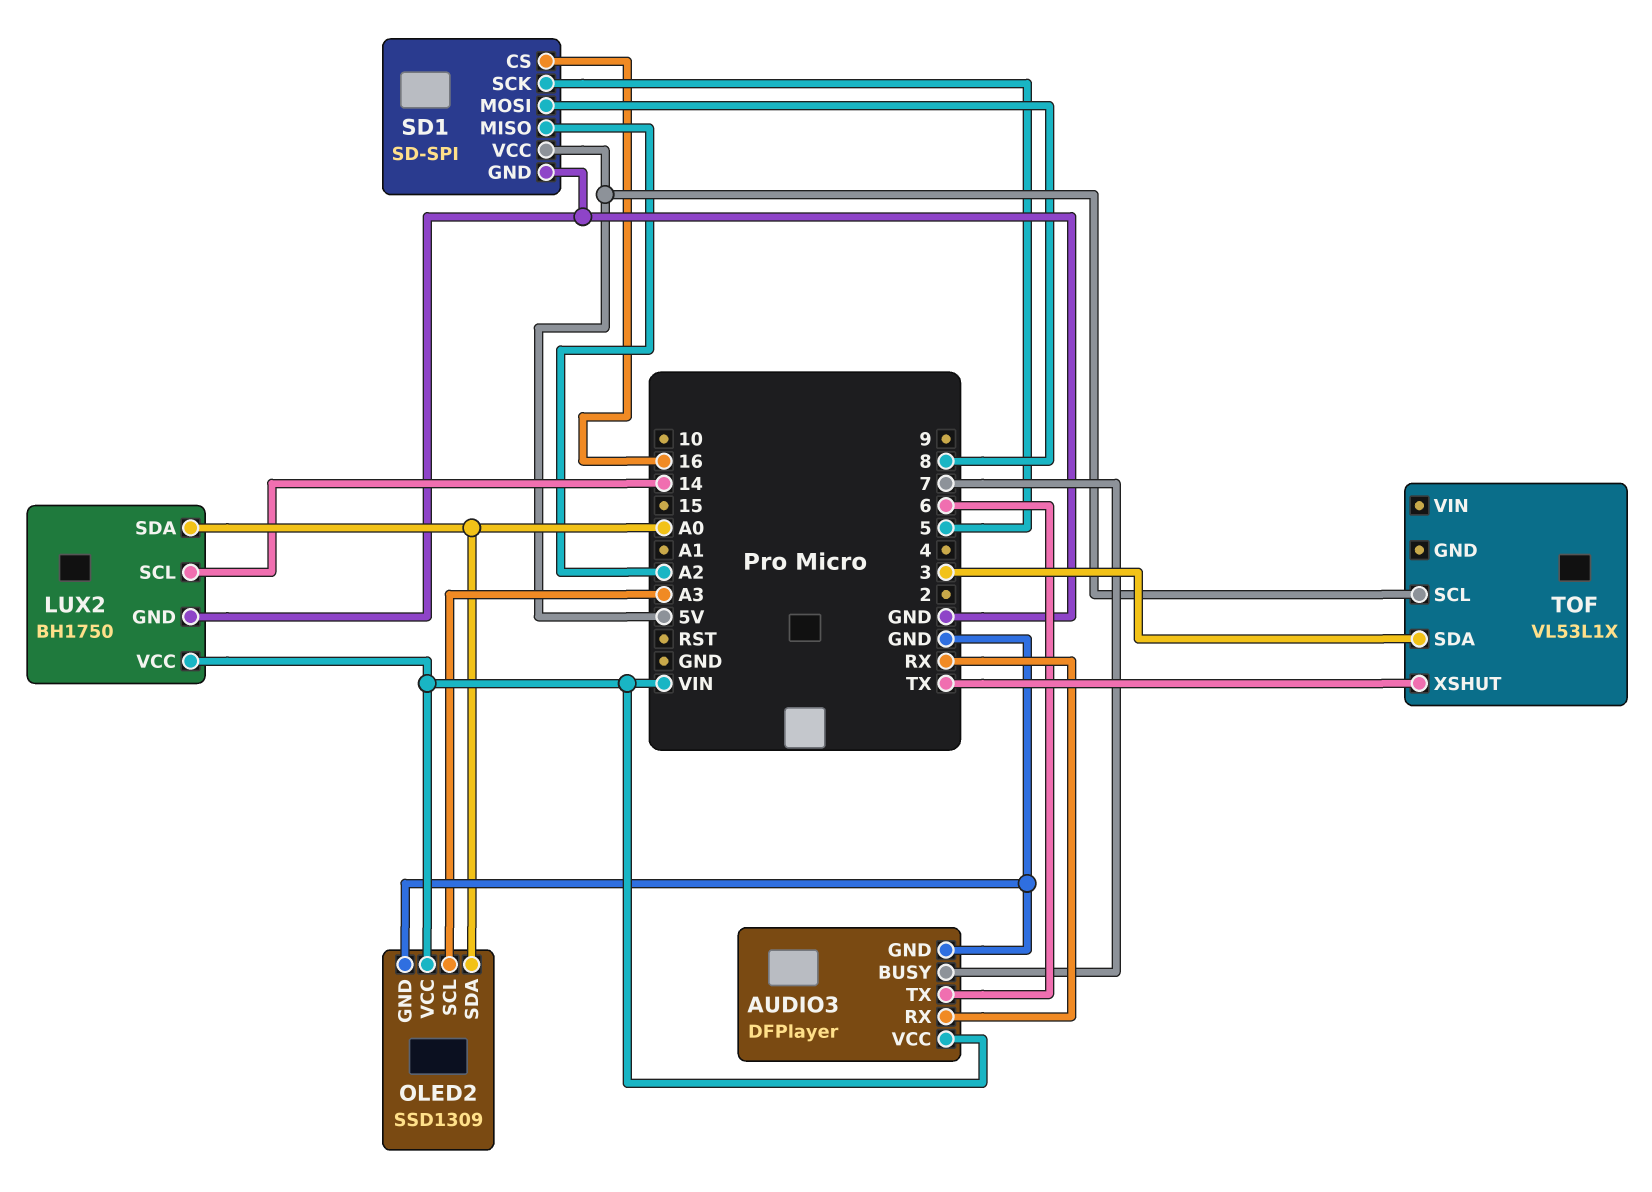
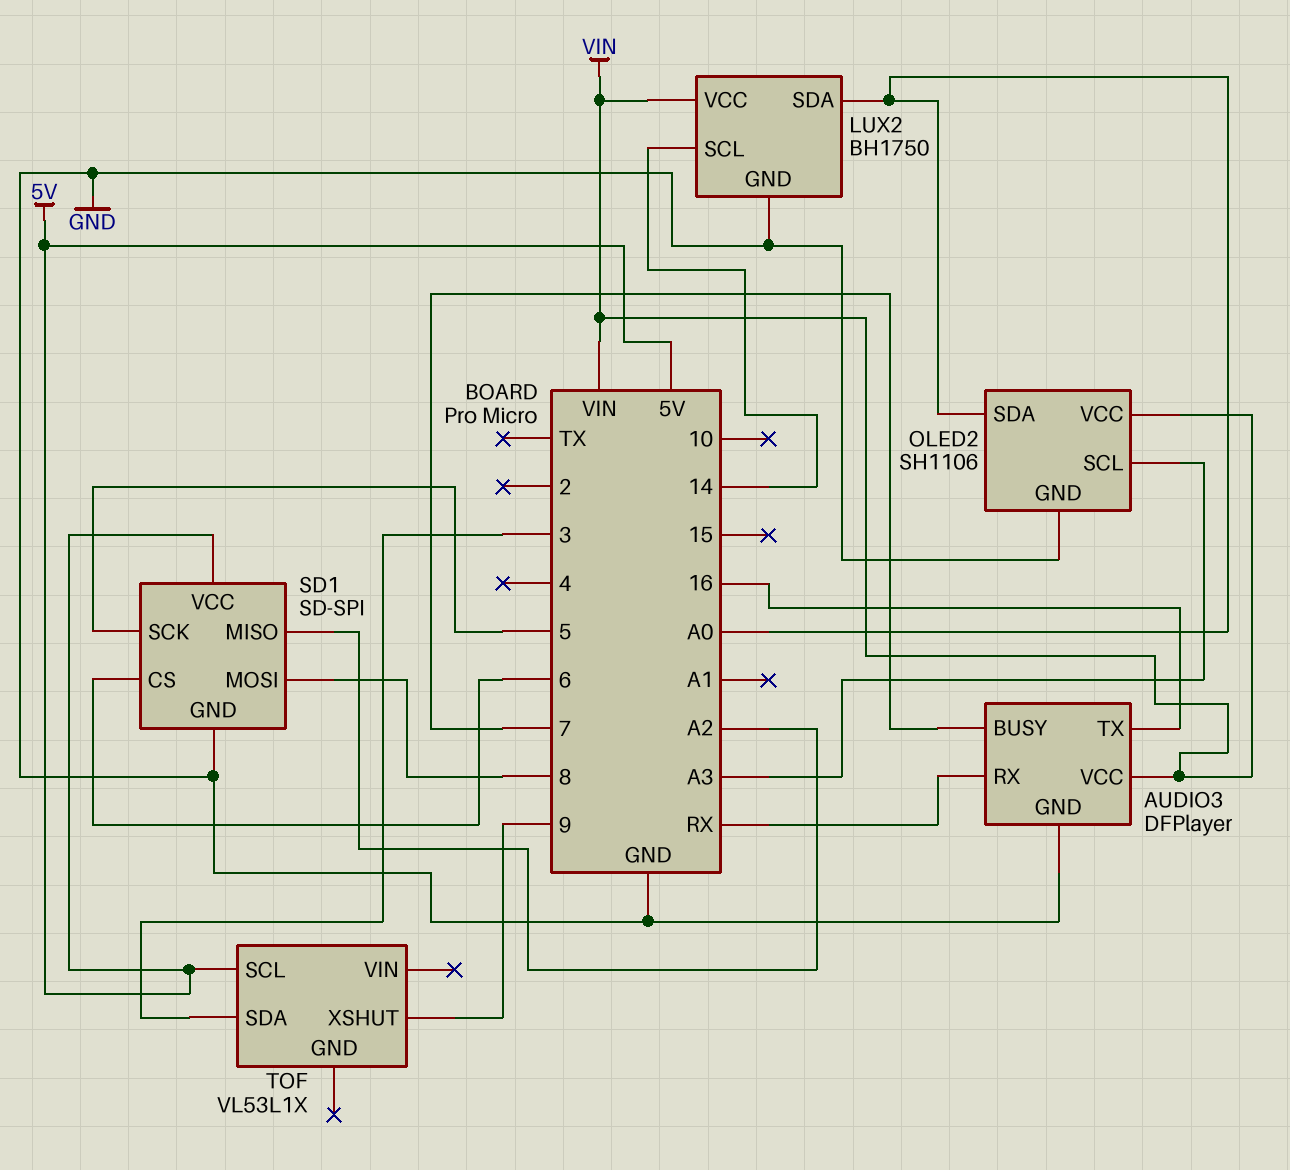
AUDIO3 pin TX: 6 -> 16
OLED2: SSD1309 -> SH1106
SD1 pin CS: 16 -> 6
TOF pin XSHUT: TX -> 9

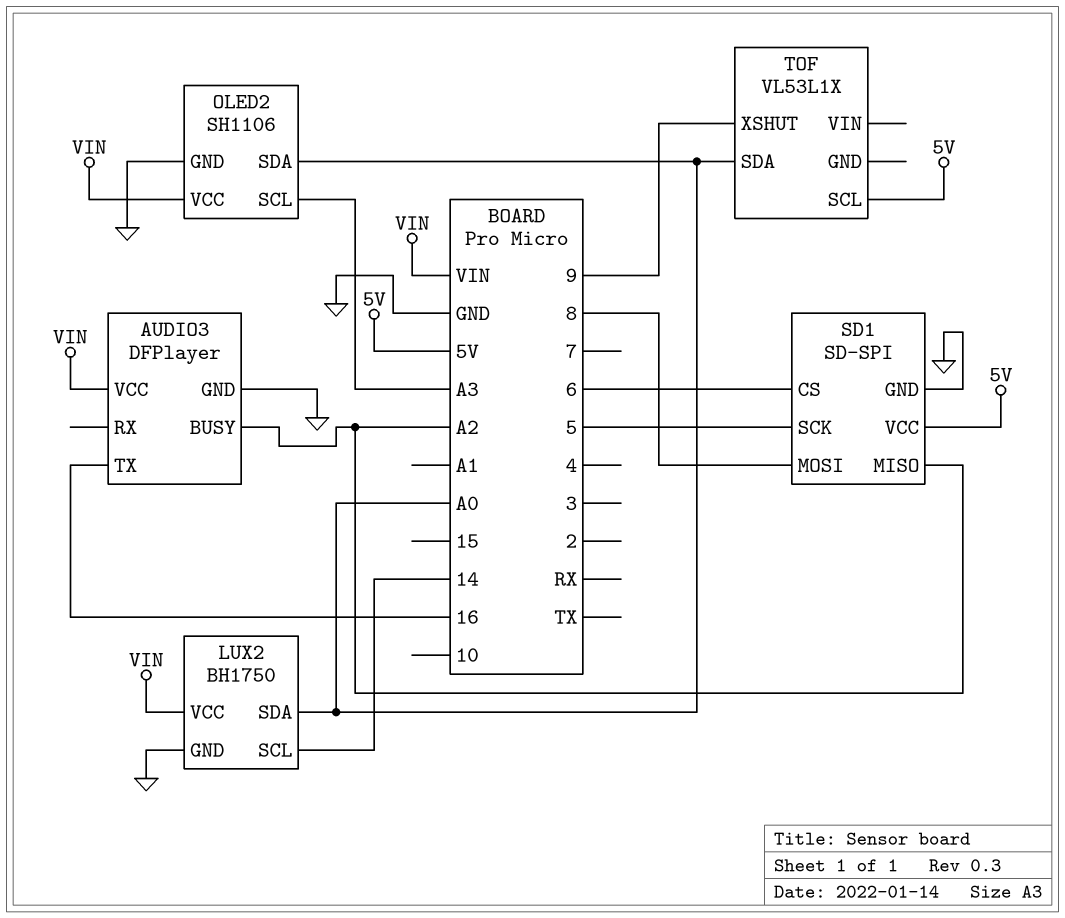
AUDIO3 pin BUSY: 7 -> A2
AUDIO3 pin RX: RX -> none
TOF pin SDA: 3 -> A0

